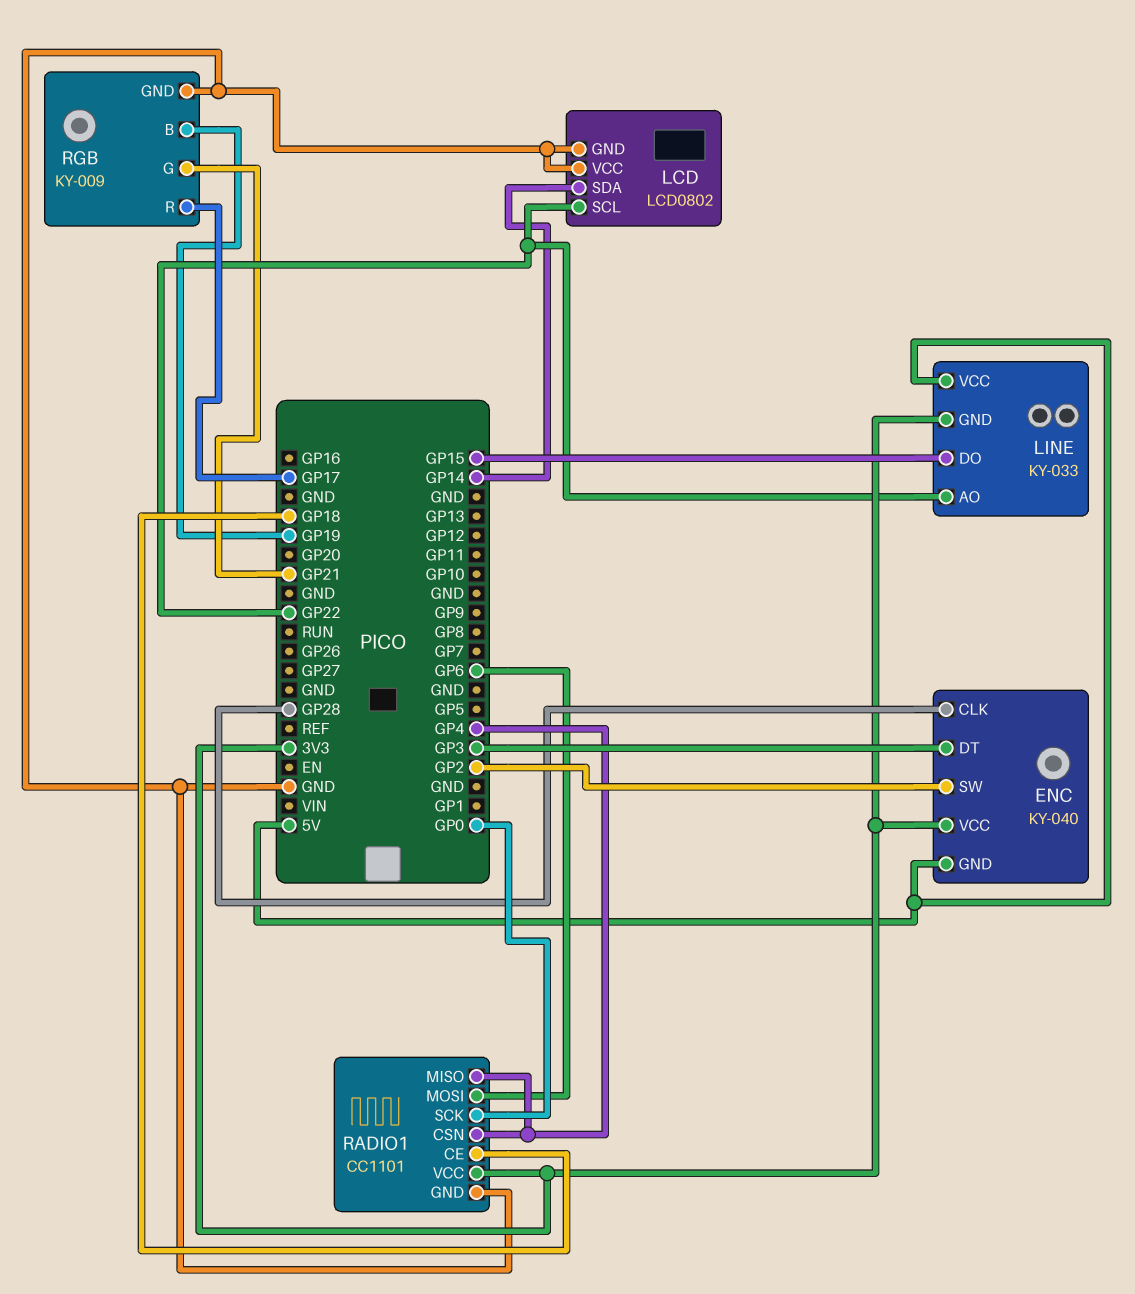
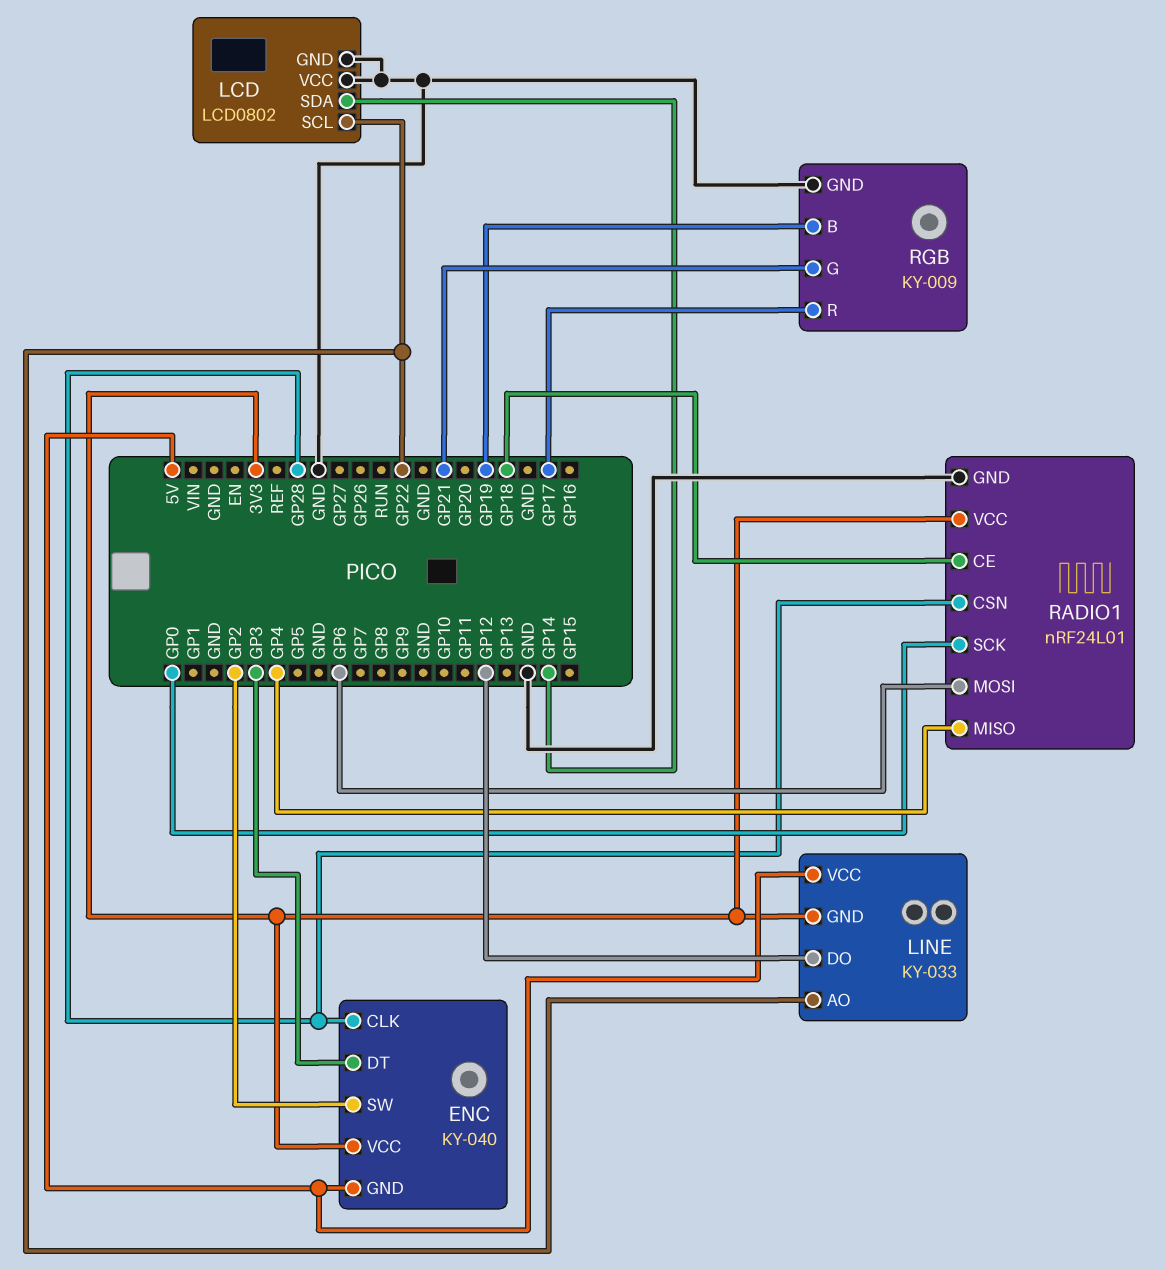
LINE pin DO: GP15 -> GP12
RADIO1: CC1101 -> nRF24L01
RADIO1 pin CSN: GP4 -> GP28

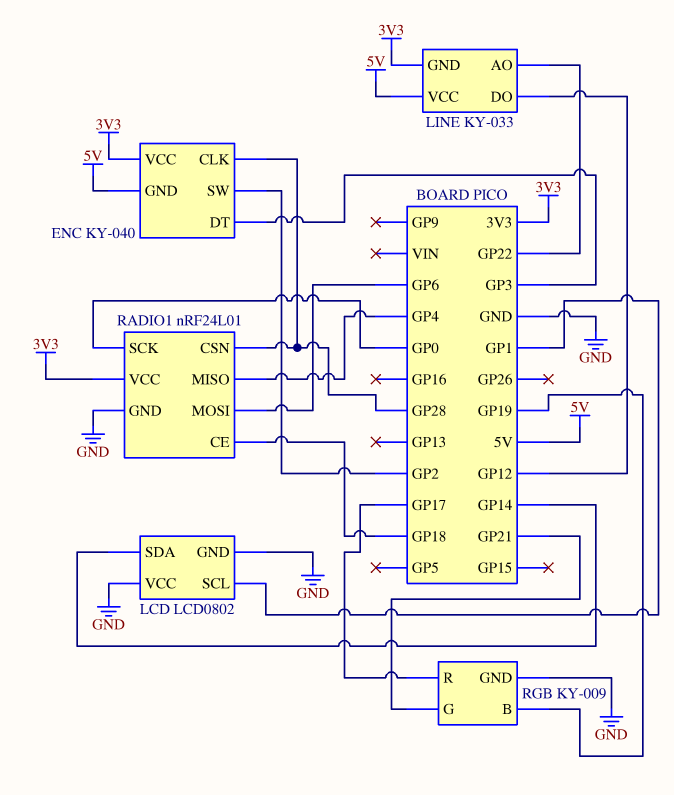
LCD pin SCL: GP22 -> GP1

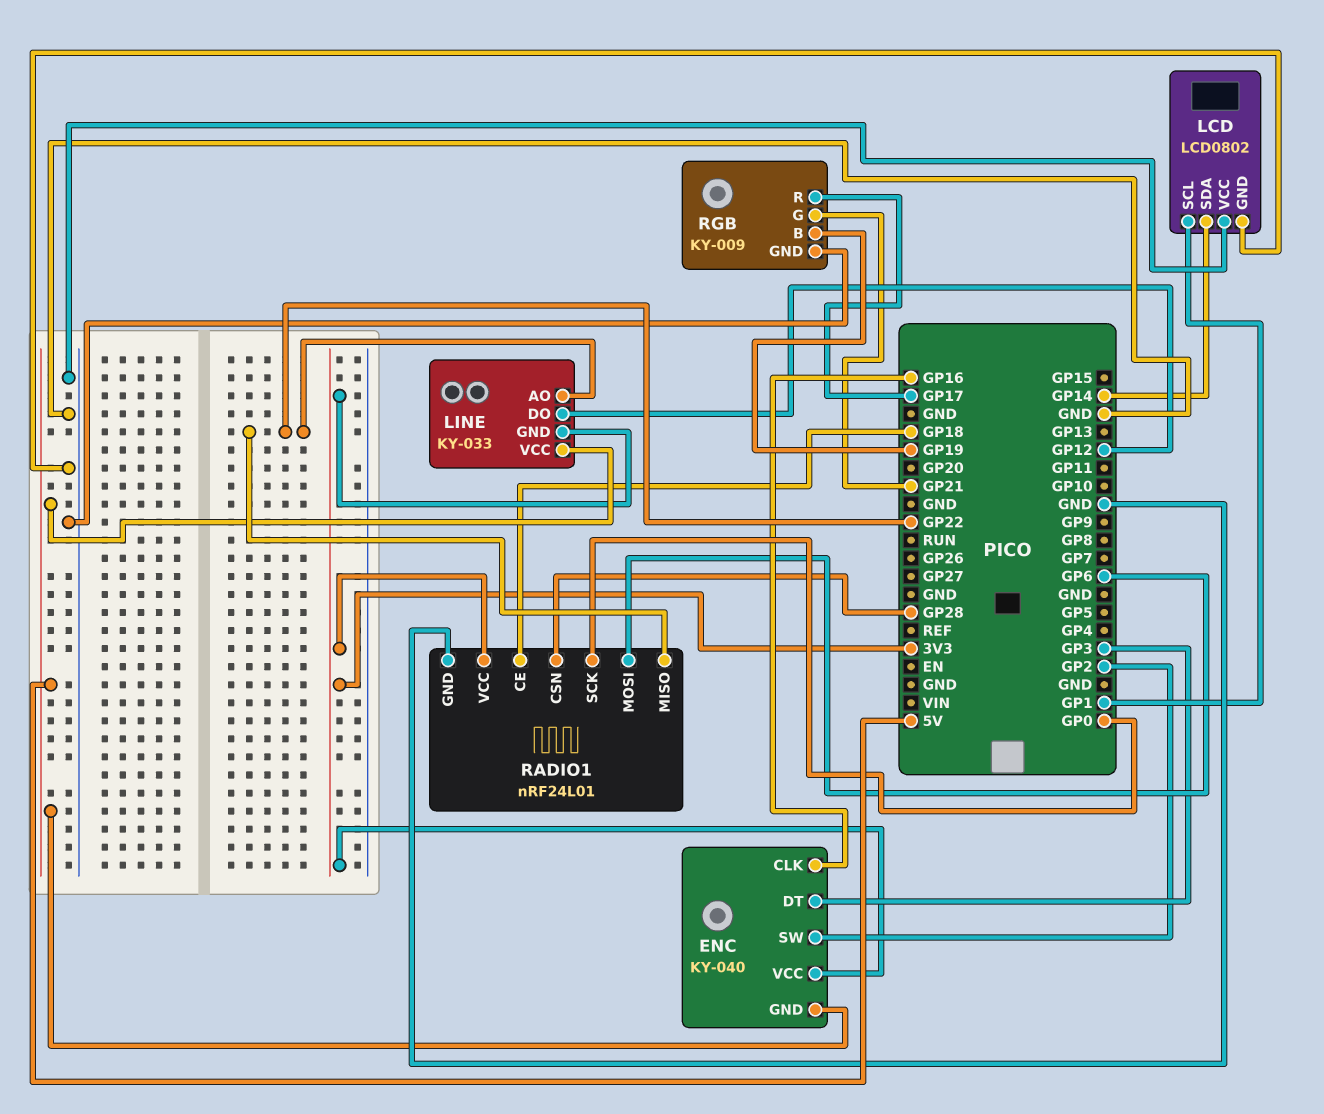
ENC pin CLK: GP28 -> GP16
RADIO1 pin MISO: GP4 -> GP22

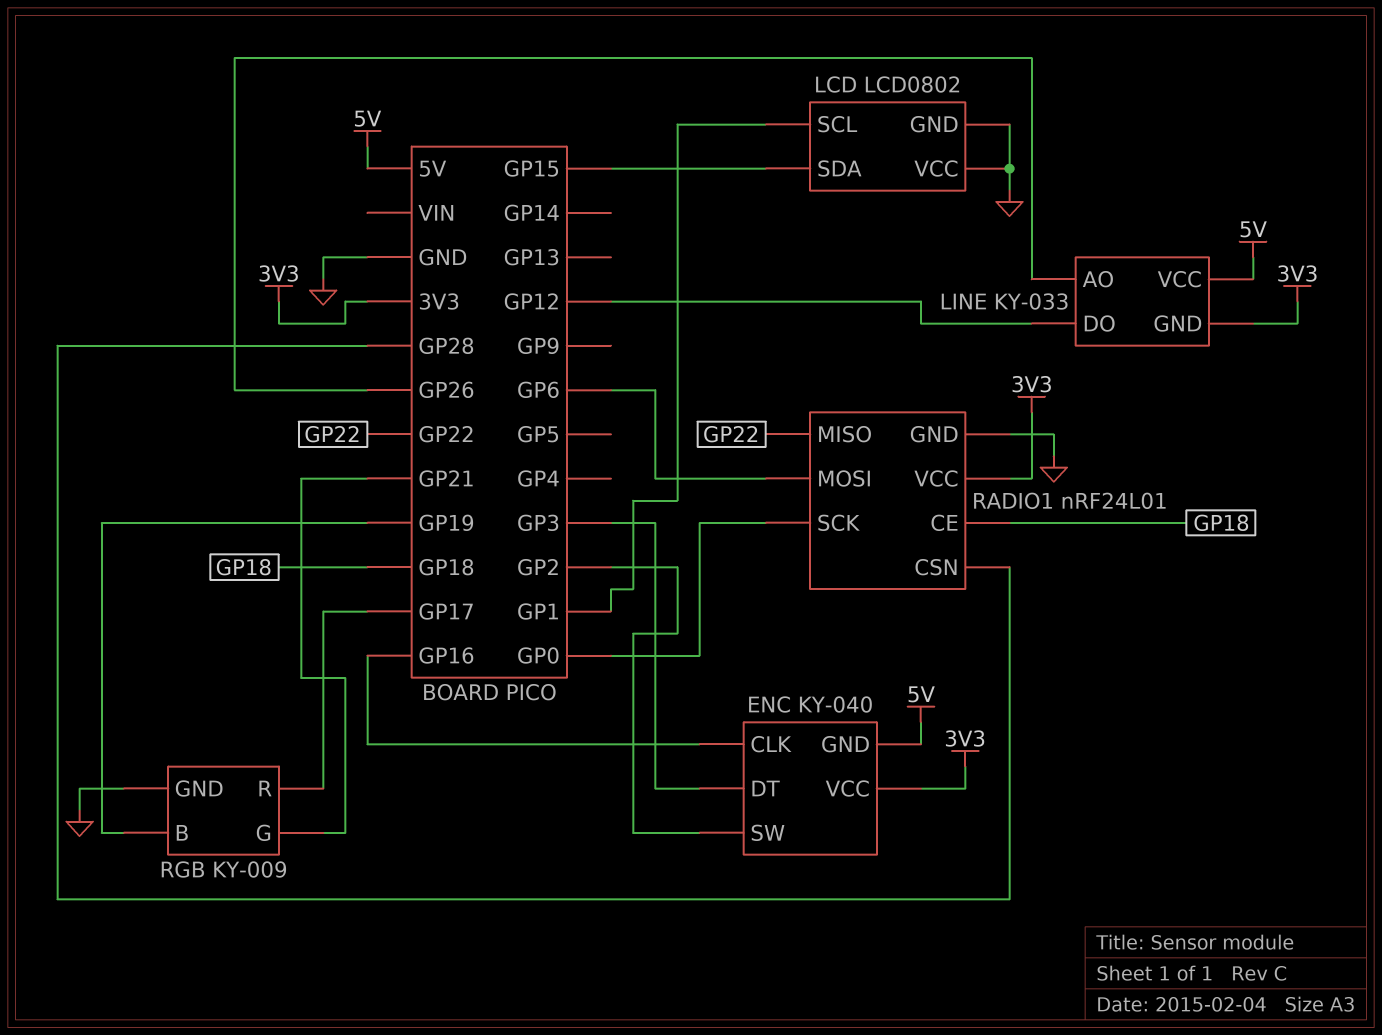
LCD pin SDA: GP14 -> GP15
LINE pin AO: GP22 -> GP26

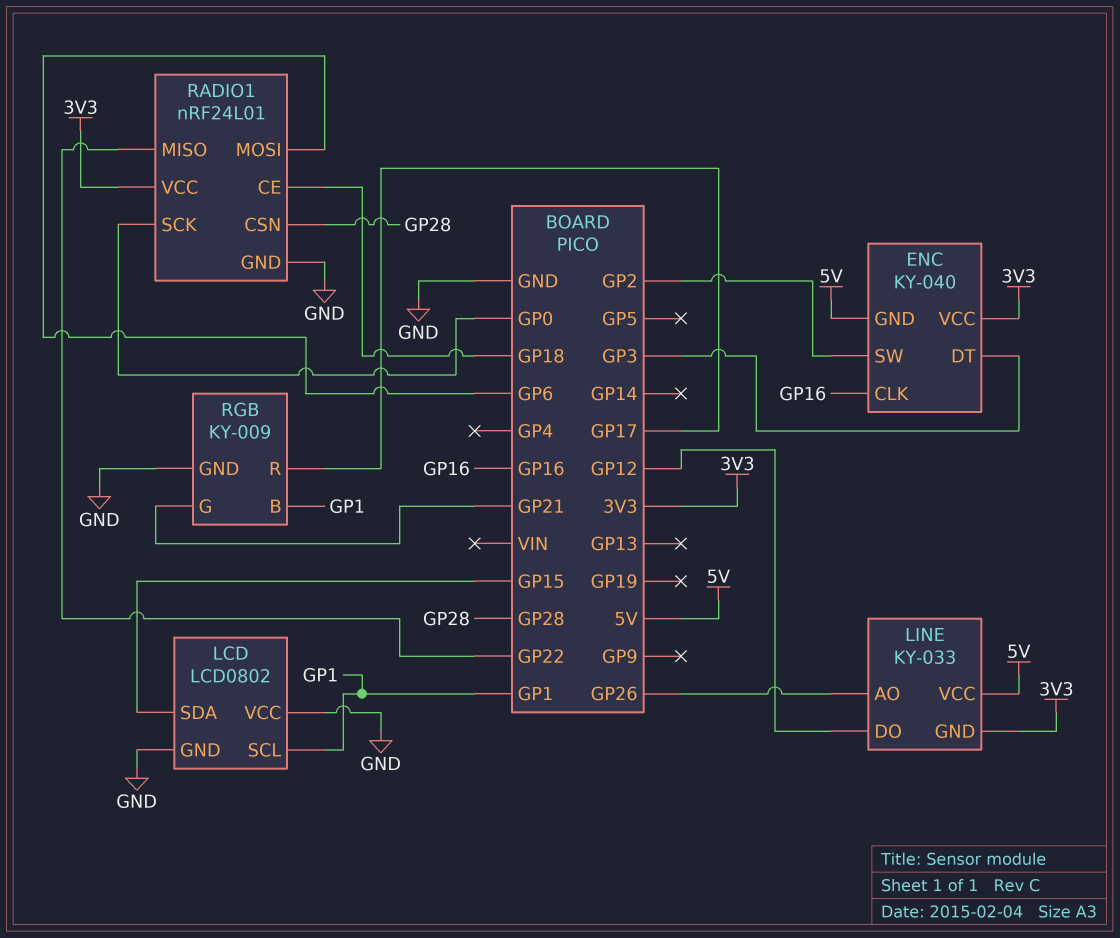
RGB pin B: GP19 -> GP1

